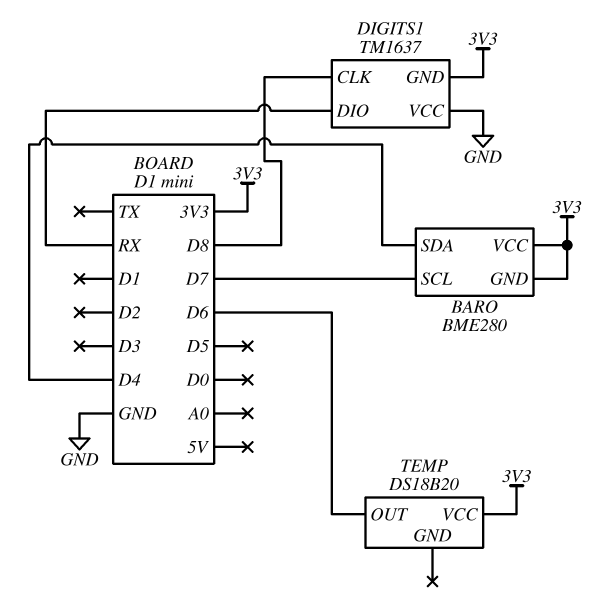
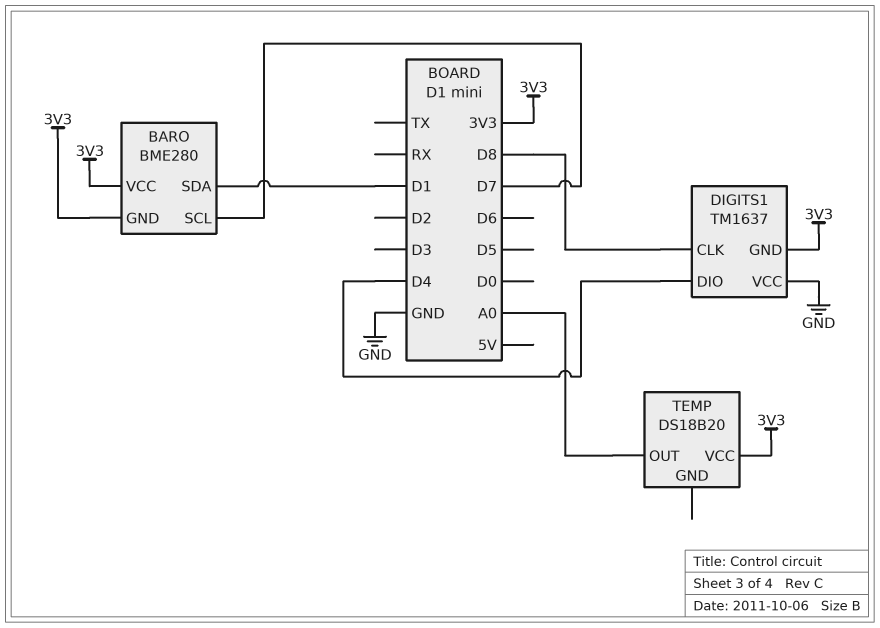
BARO pin SDA: D4 -> D1
DIGITS1 pin DIO: RX -> D4
TEMP pin OUT: D6 -> A0

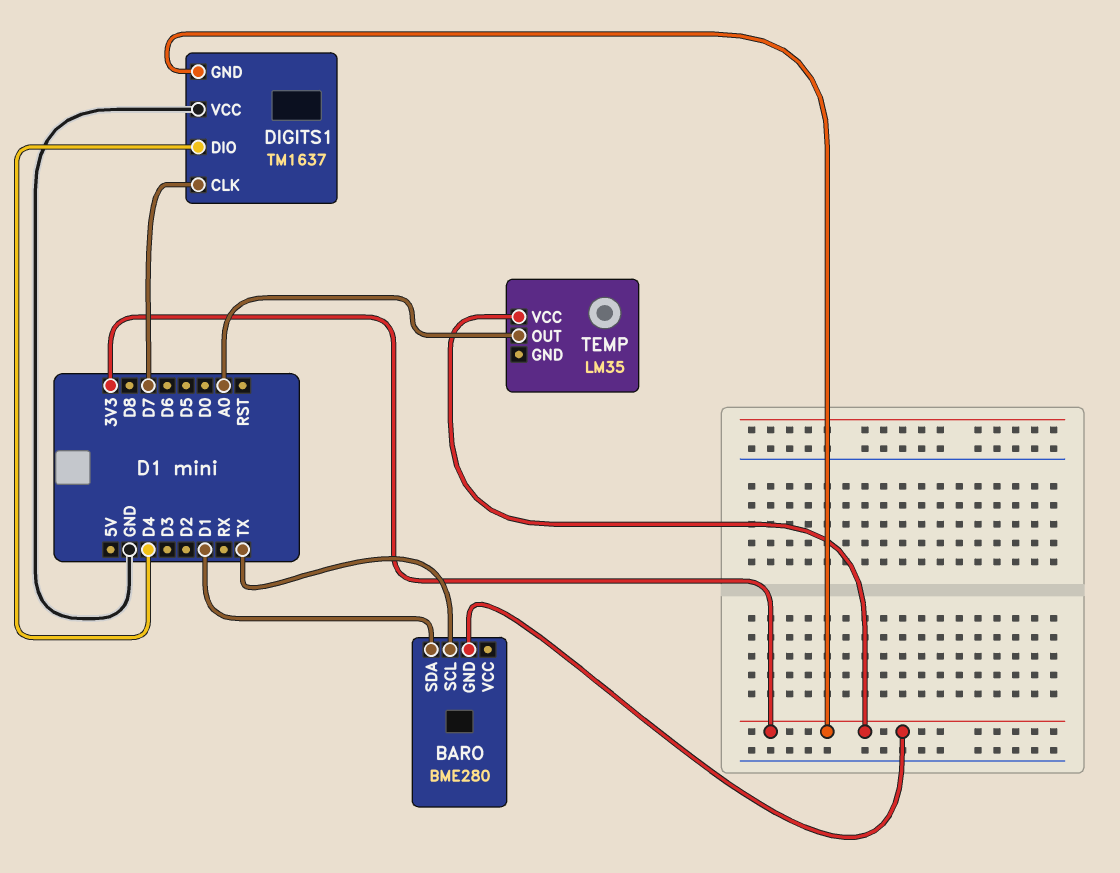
BARO pin SCL: D7 -> TX
BARO pin VCC: 3V3 -> none
DIGITS1 pin CLK: D8 -> D7
TEMP: DS18B20 -> LM35

